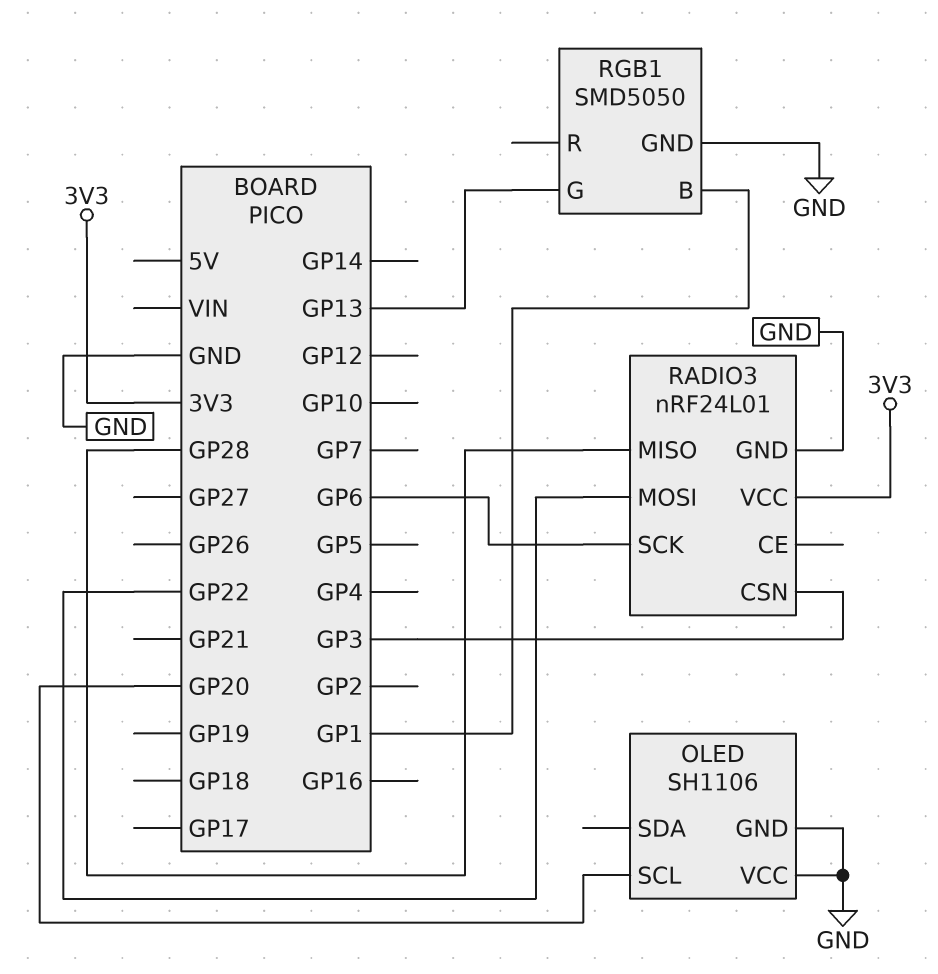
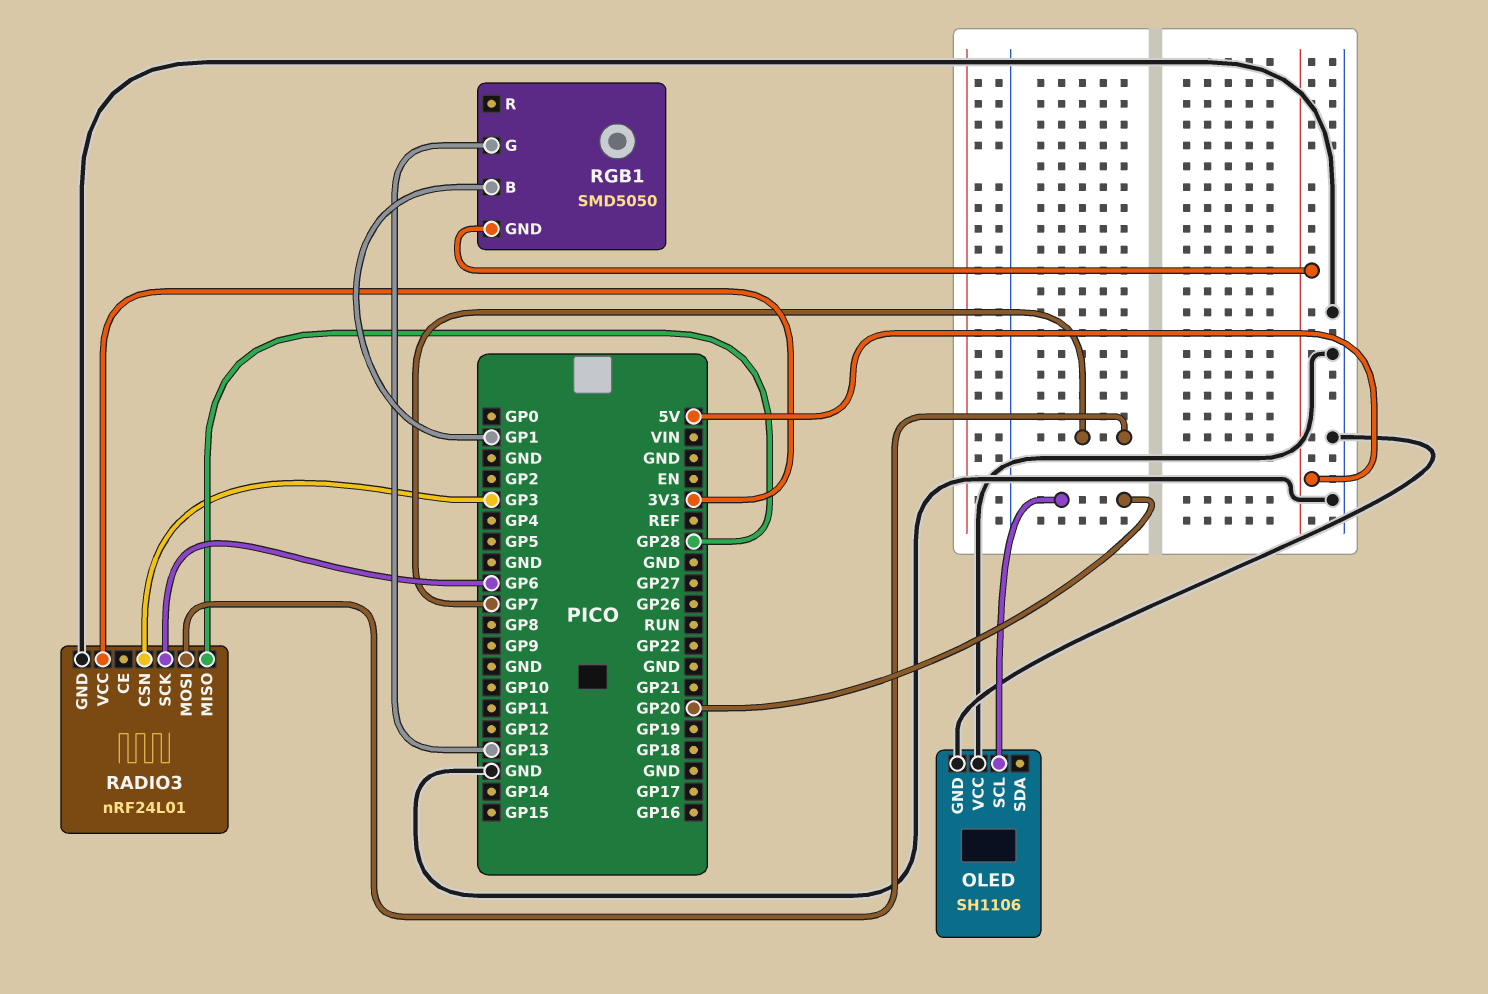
RADIO3 pin MOSI: GP22 -> GP7
RGB1 pin GND: GND -> 5V

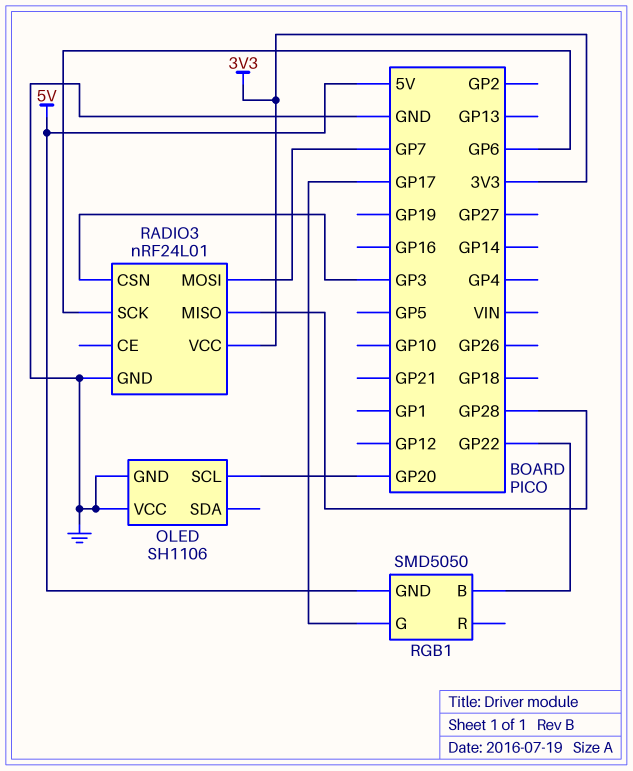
RGB1 pin B: GP1 -> GP22
RGB1 pin G: GP13 -> GP17

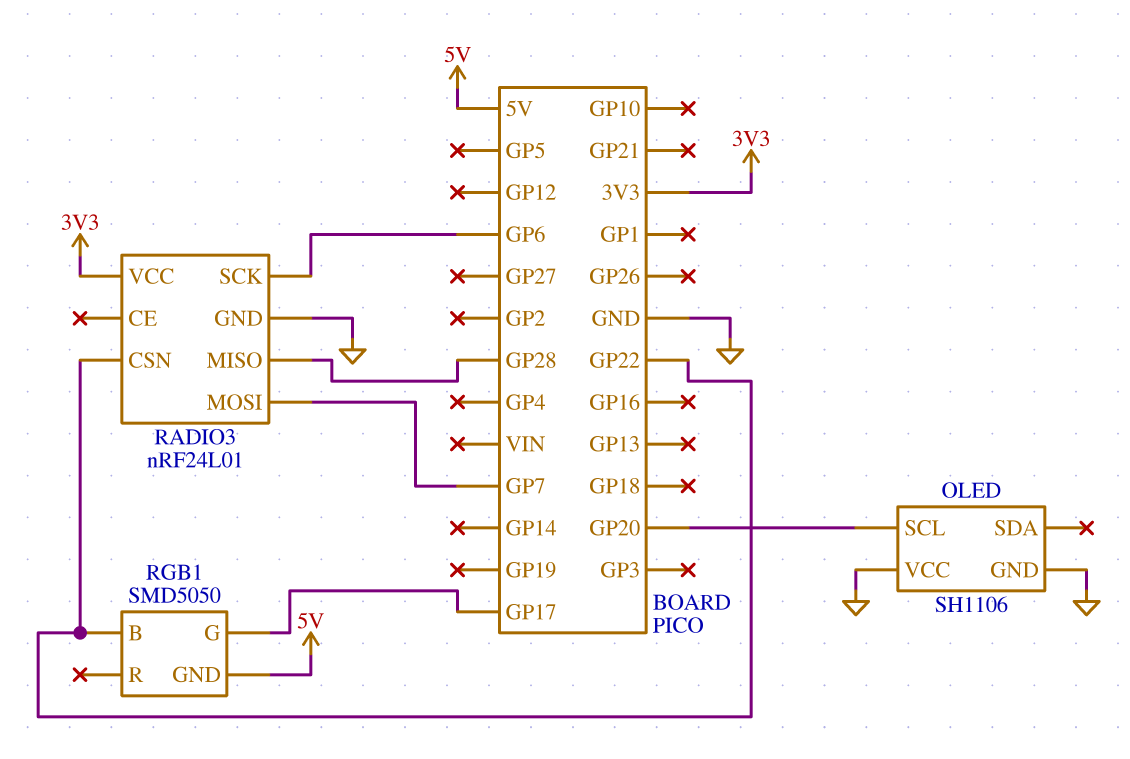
RADIO3 pin CSN: GP3 -> GP22

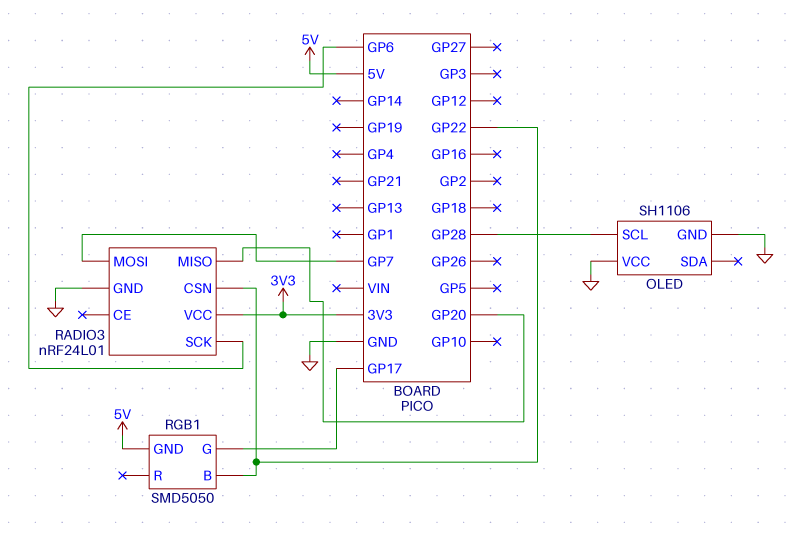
OLED pin SCL: GP20 -> GP28
RADIO3 pin MISO: GP28 -> GP20

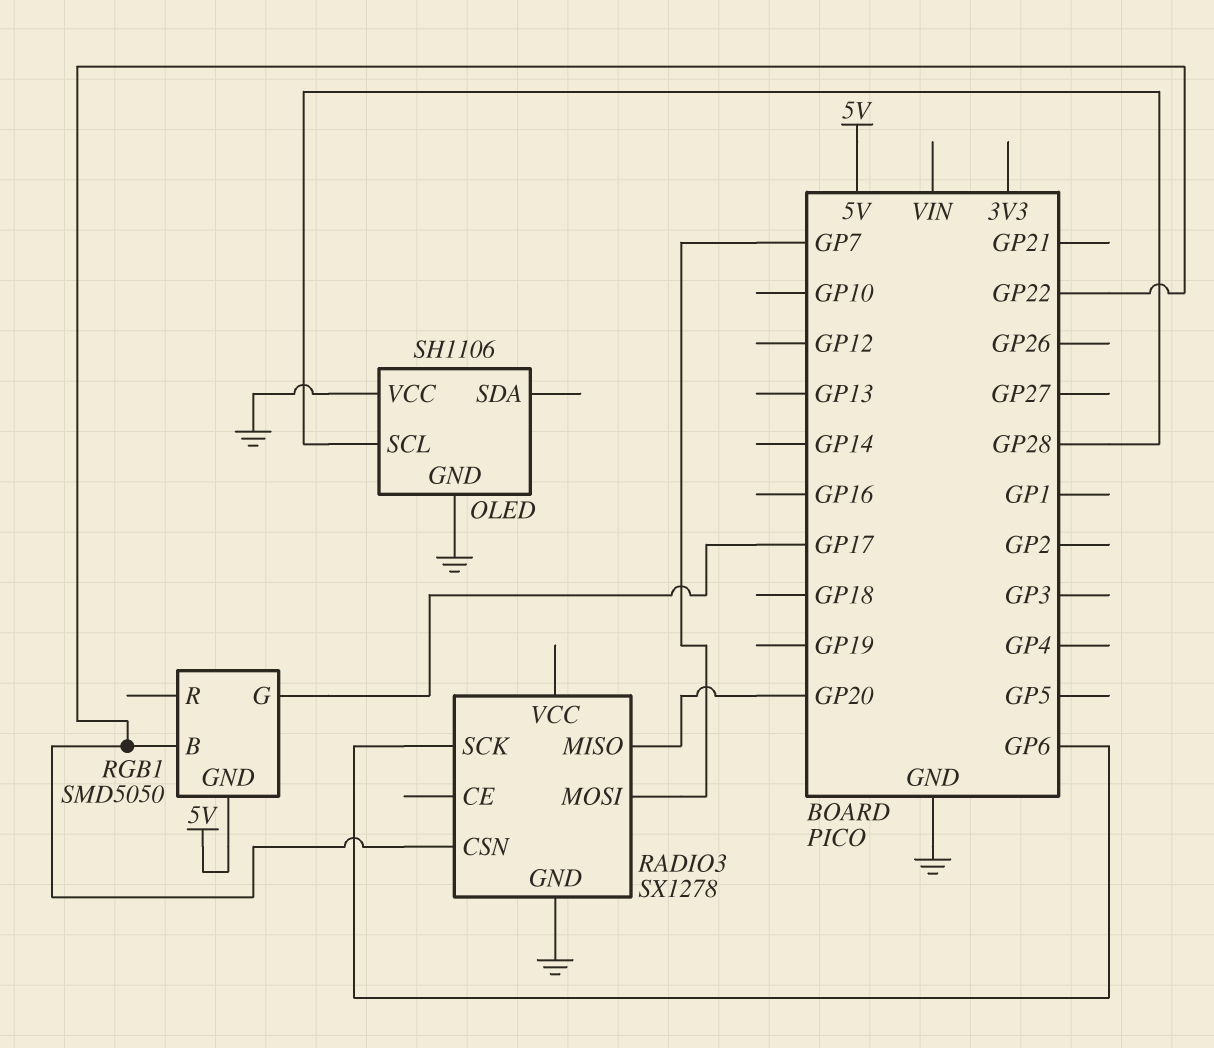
RADIO3: nRF24L01 -> SX1278
RADIO3 pin VCC: 3V3 -> none

